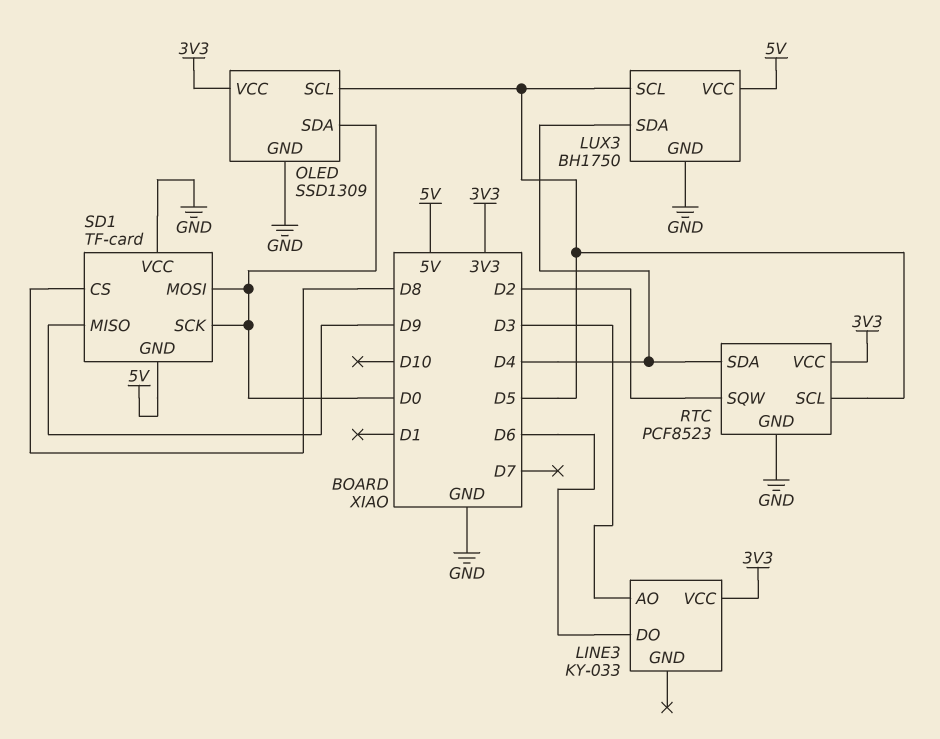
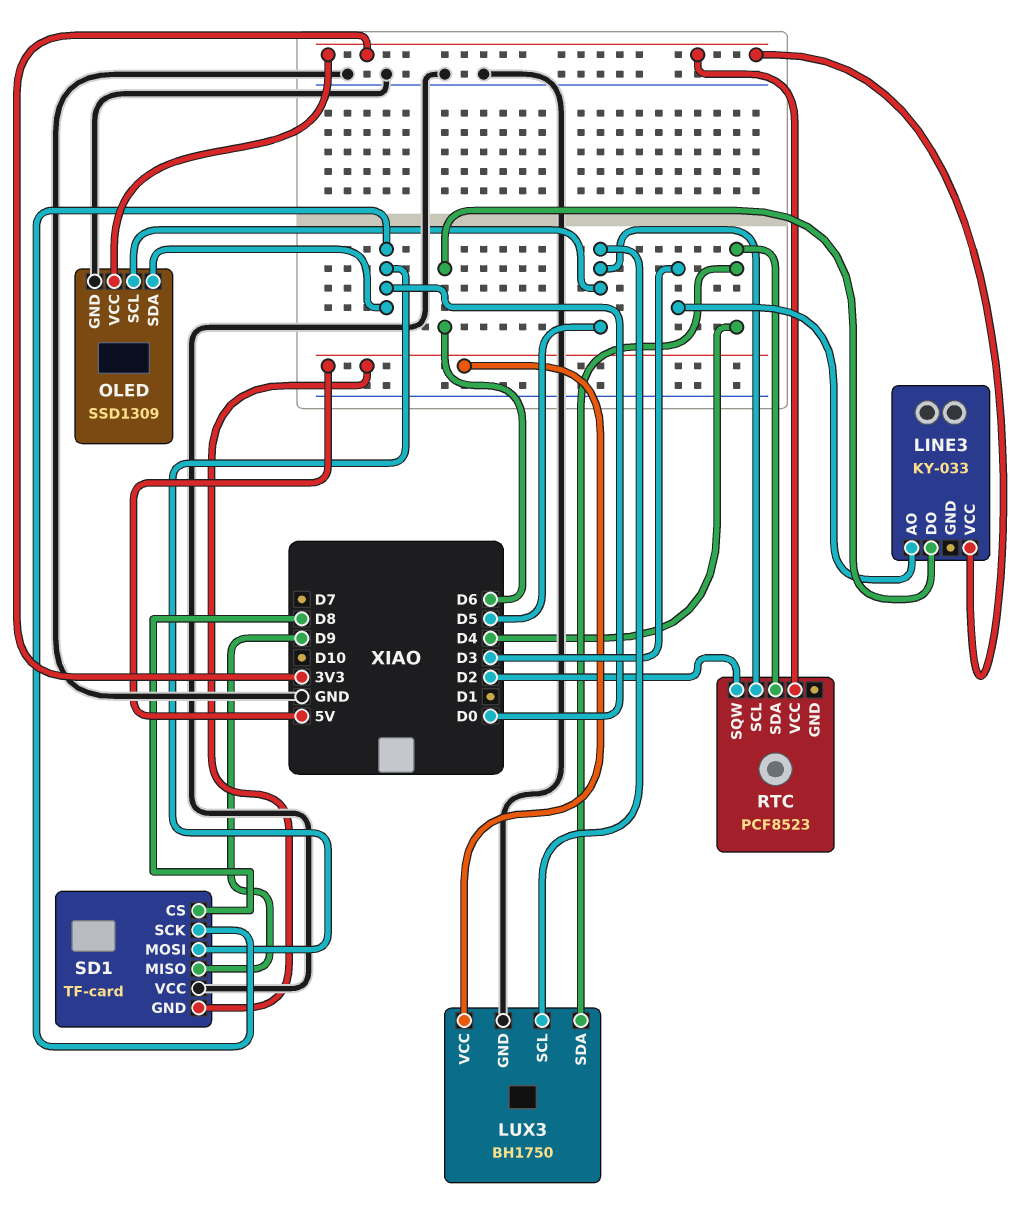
RTC pin GND: GND -> none

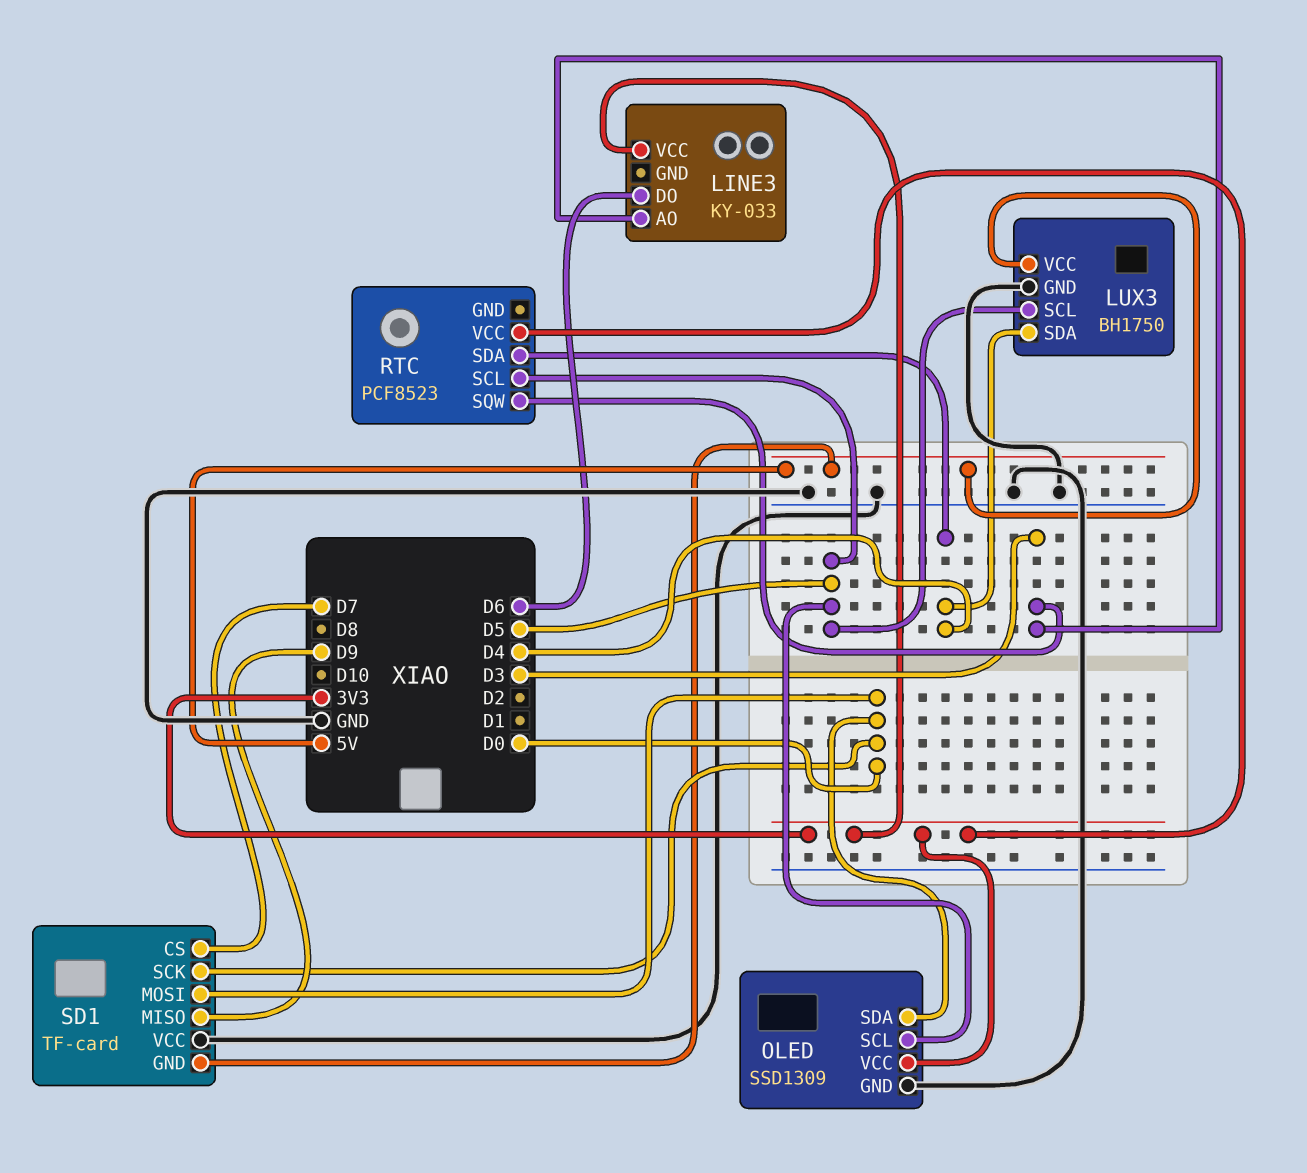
RTC pin SQW: D2 -> D3
SD1 pin CS: D8 -> D7

